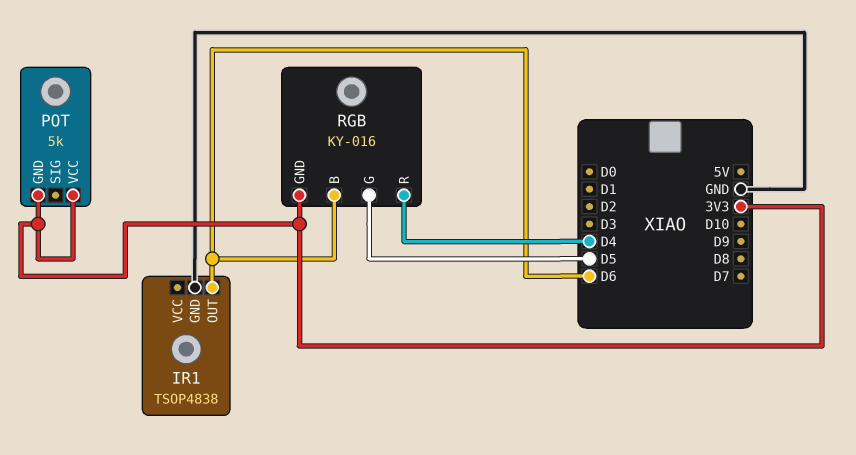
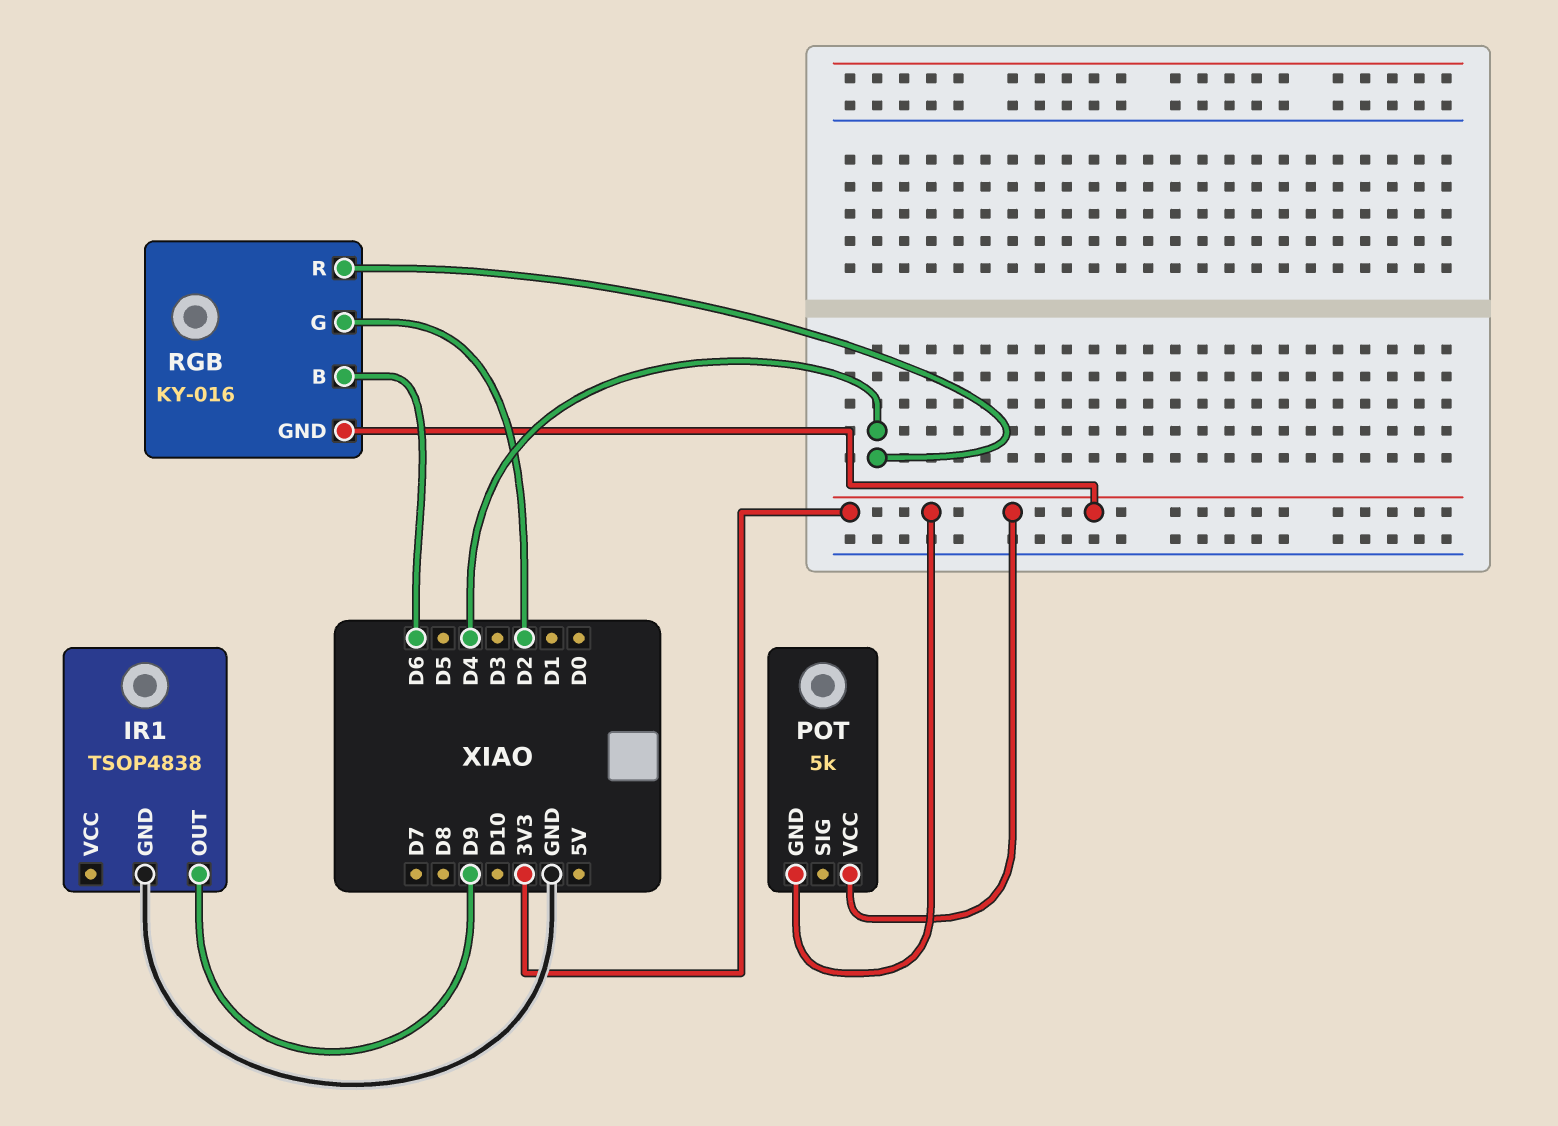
IR1 pin OUT: D6 -> D9
RGB pin G: D5 -> D2

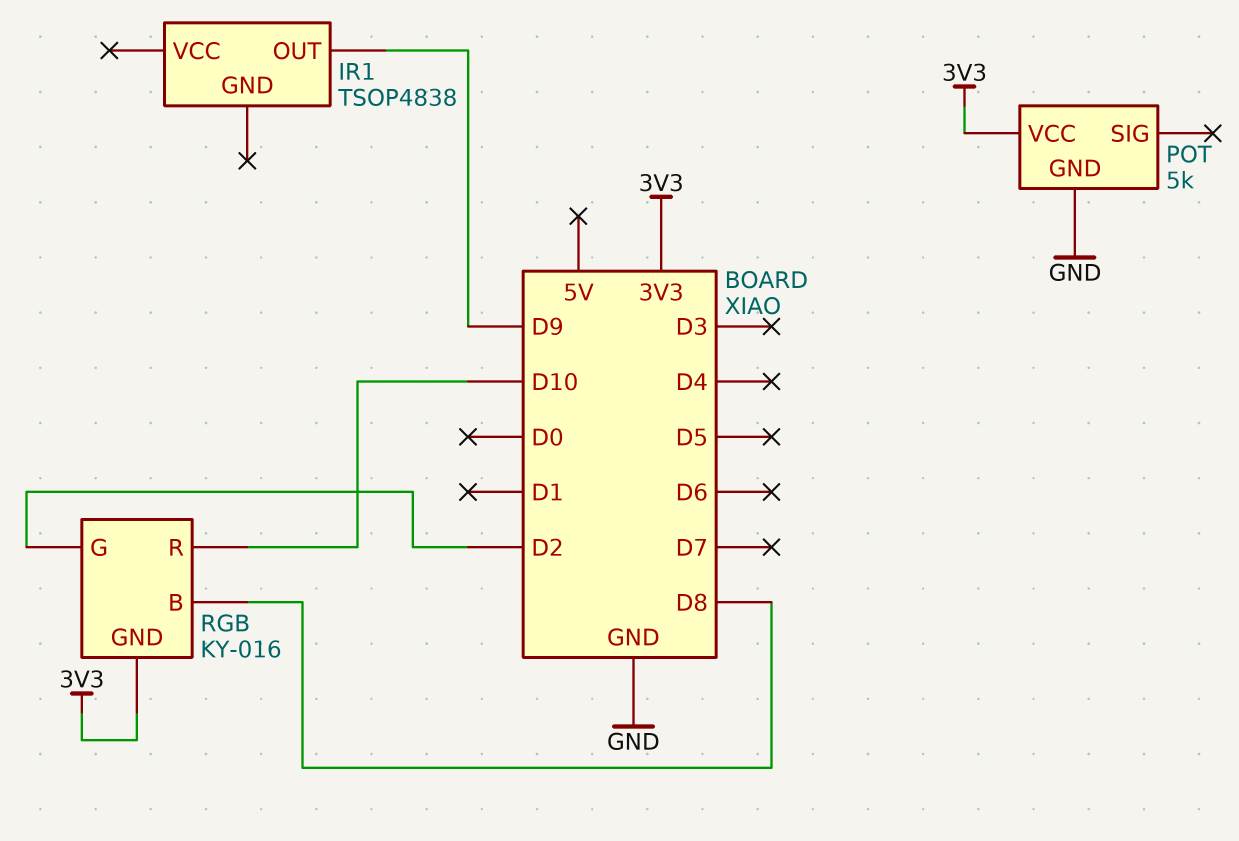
IR1 pin GND: GND -> none
POT pin GND: 3V3 -> GND
RGB pin B: D6 -> D8
RGB pin R: D4 -> D10

